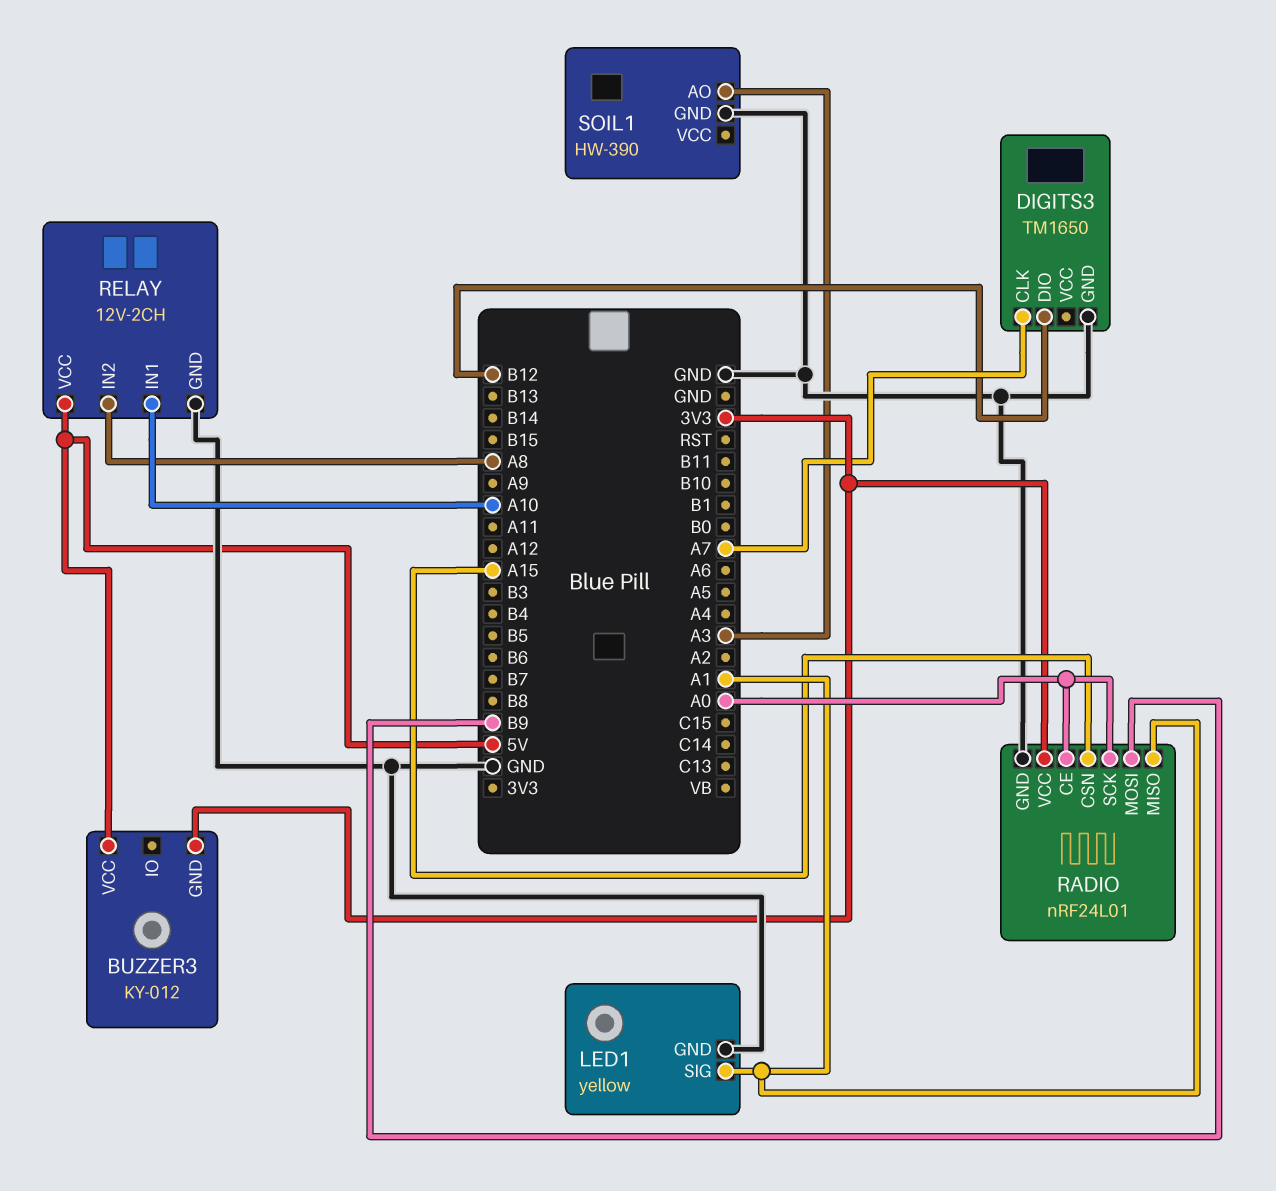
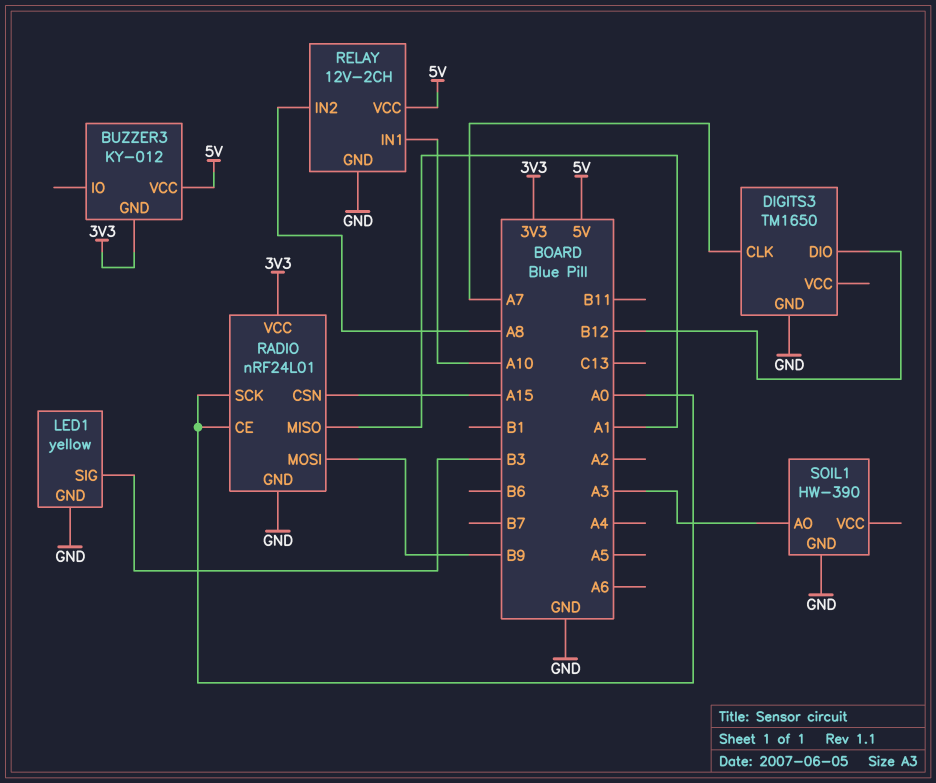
LED1 pin SIG: A1 -> B3

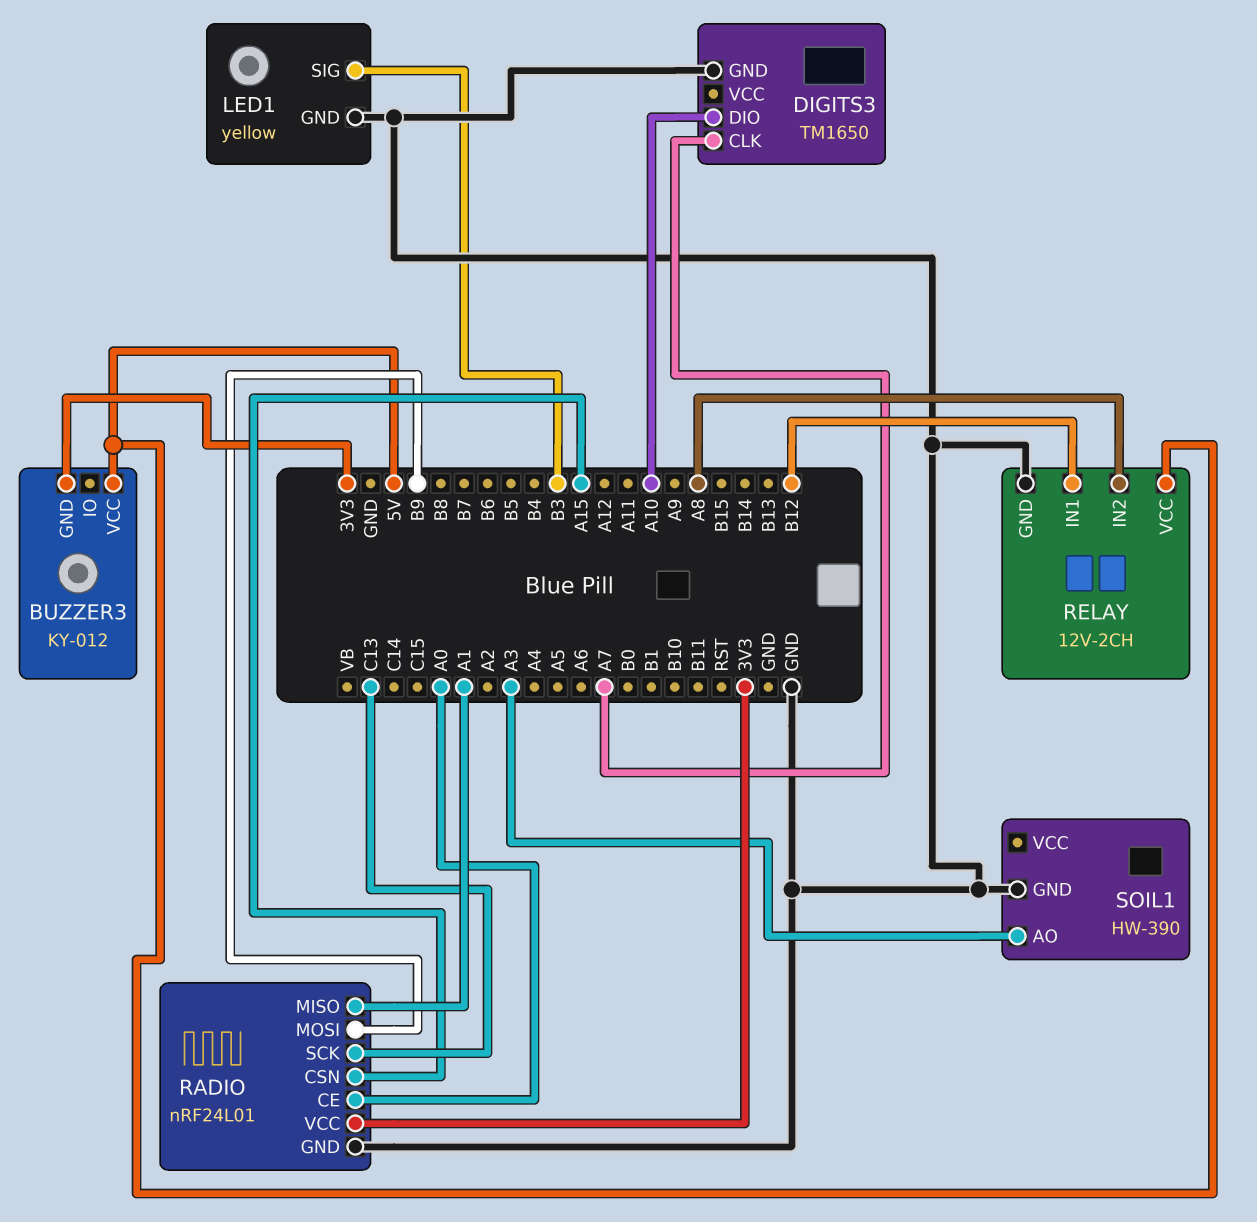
DIGITS3 pin DIO: B12 -> A10
RADIO pin SCK: A0 -> C13
RELAY pin IN1: A10 -> B12

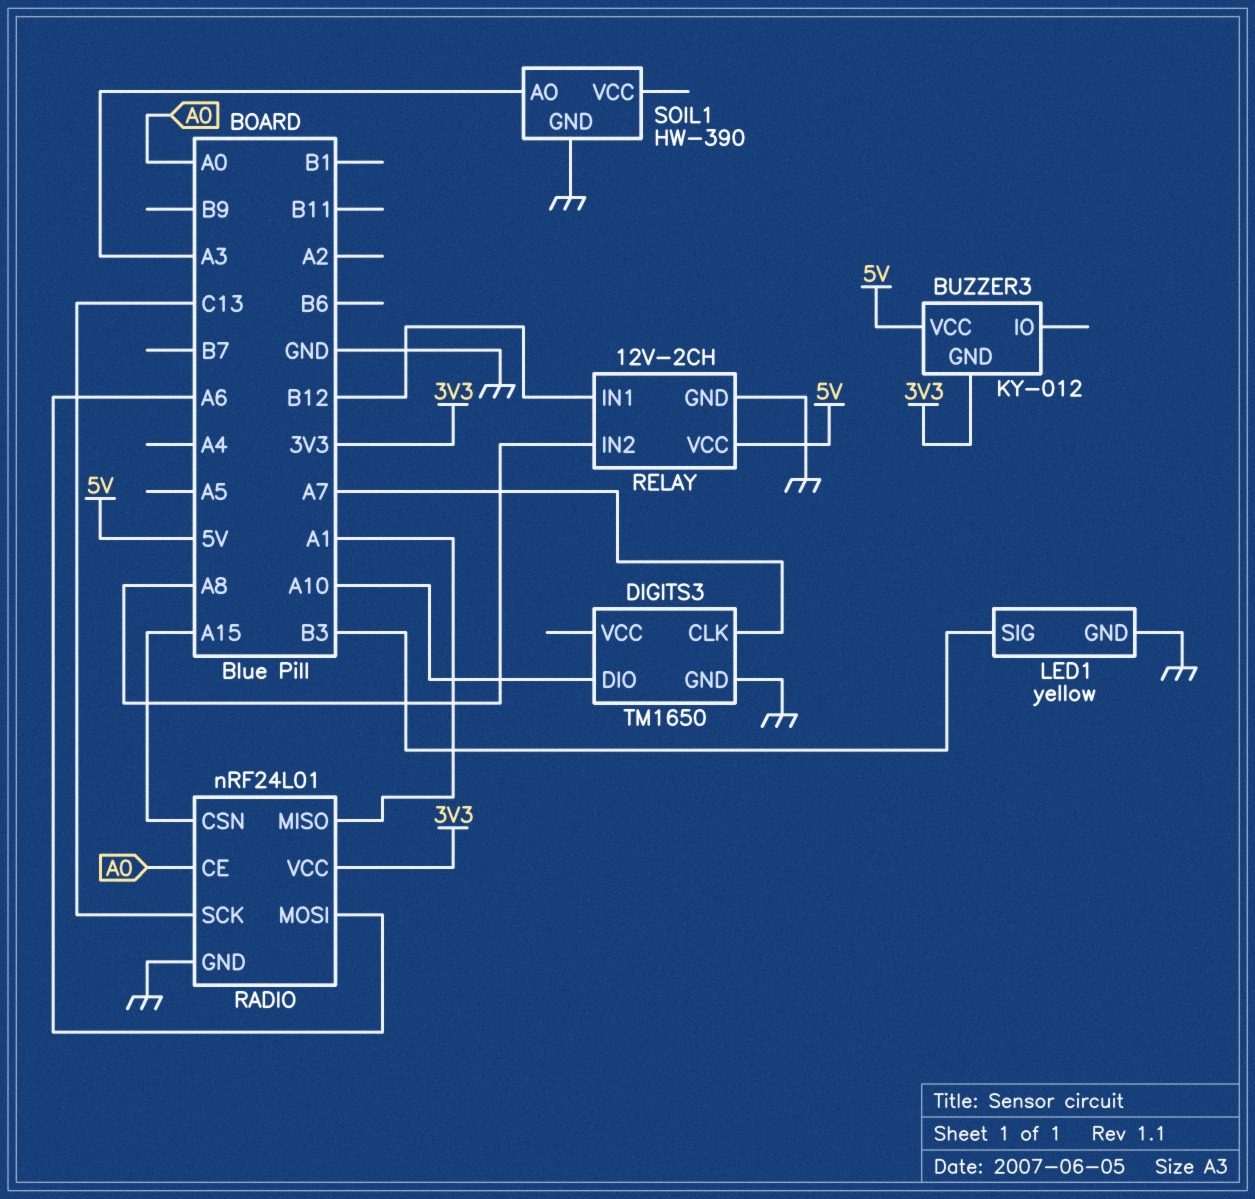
RADIO pin MOSI: B9 -> A6

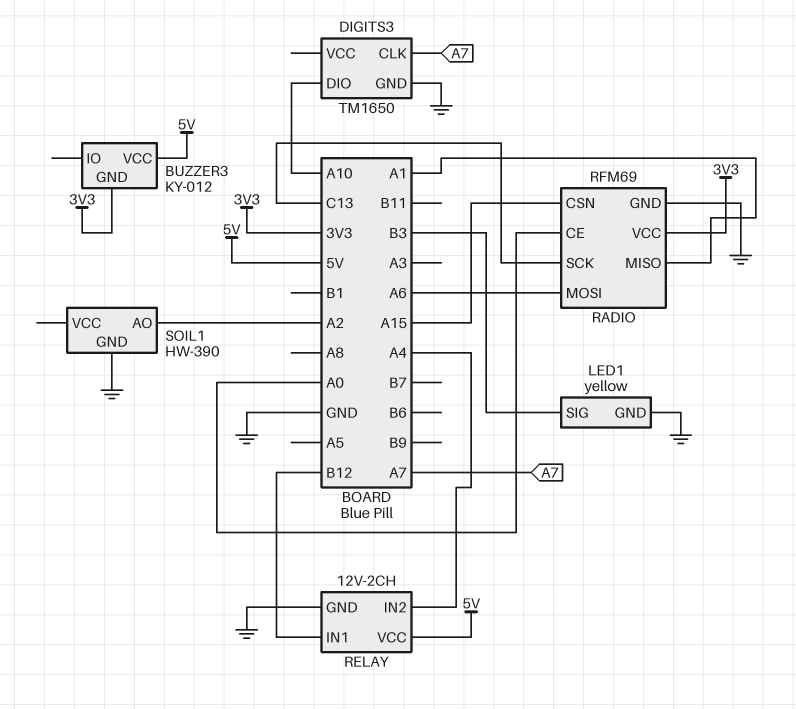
RADIO: nRF24L01 -> RFM69
RELAY pin IN2: A8 -> A4
SOIL1 pin AO: A3 -> A2

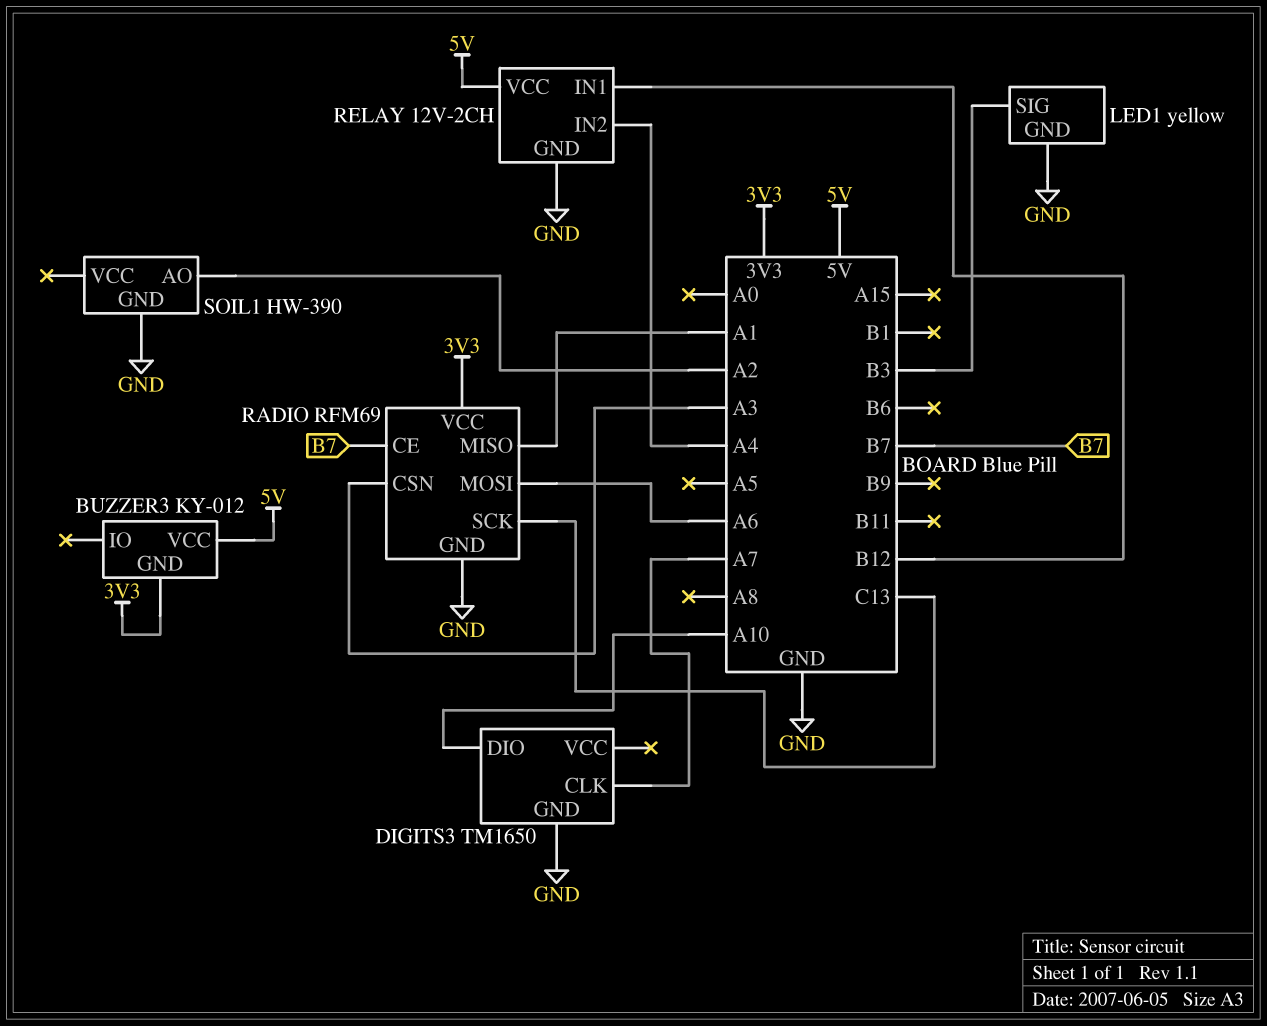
RADIO pin CE: A0 -> B7
RADIO pin CSN: A15 -> A3

